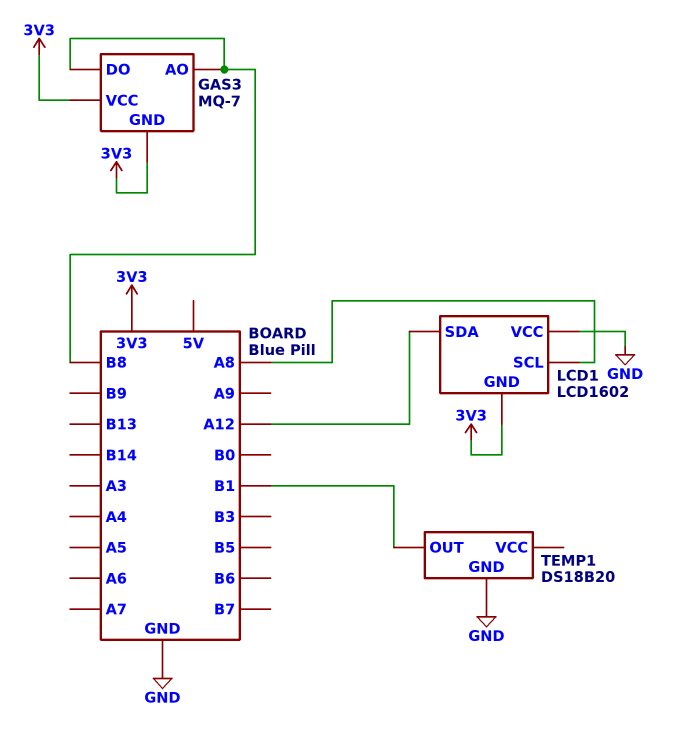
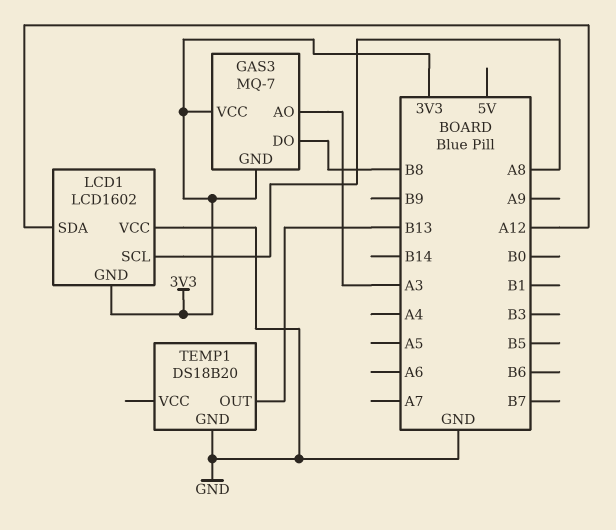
GAS3 pin AO: B8 -> A3
TEMP1 pin OUT: B1 -> B13

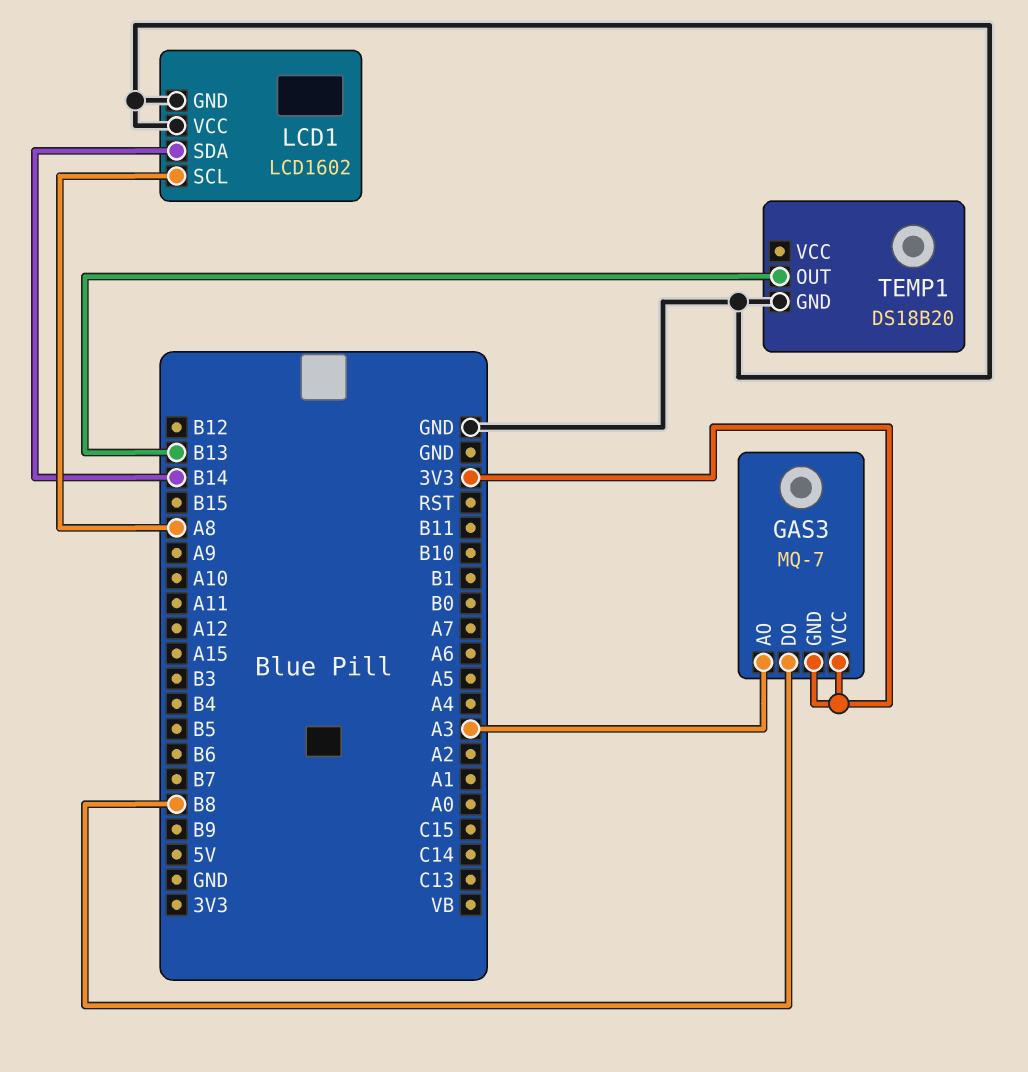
LCD1 pin GND: 3V3 -> GND
LCD1 pin SDA: A12 -> B14

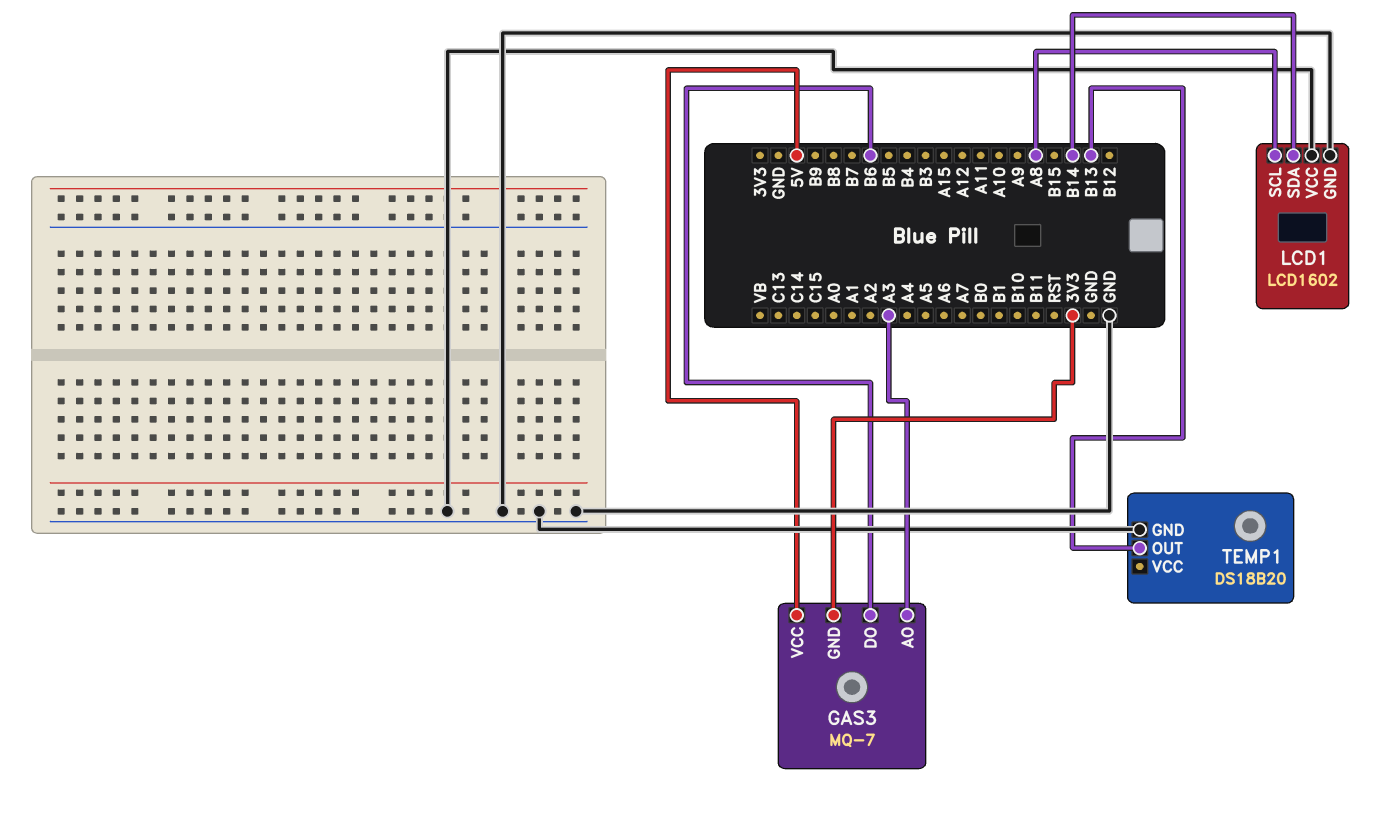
GAS3 pin DO: B8 -> B6
GAS3 pin VCC: 3V3 -> 5V

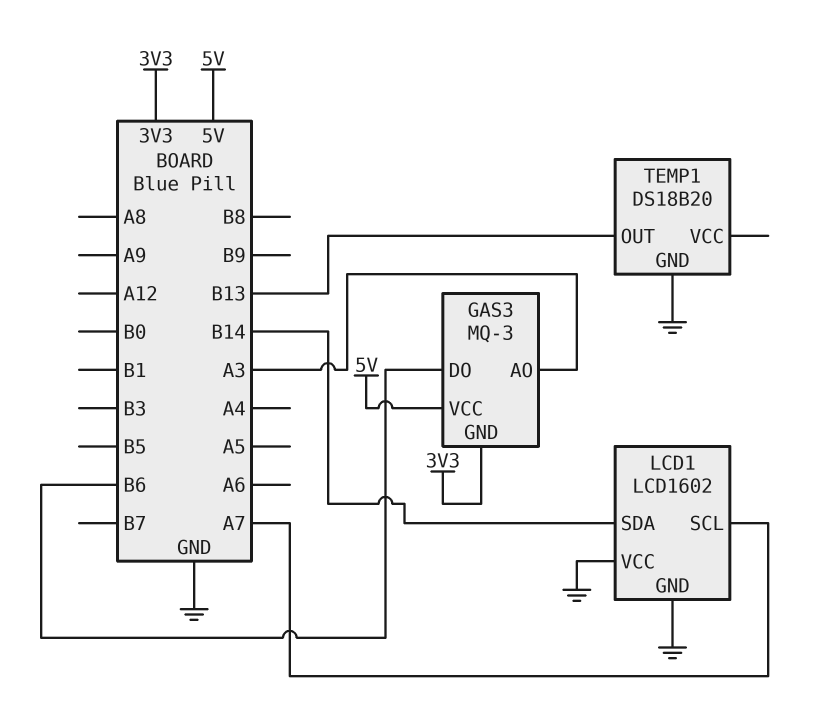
GAS3: MQ-7 -> MQ-3
LCD1 pin SCL: A8 -> A7

